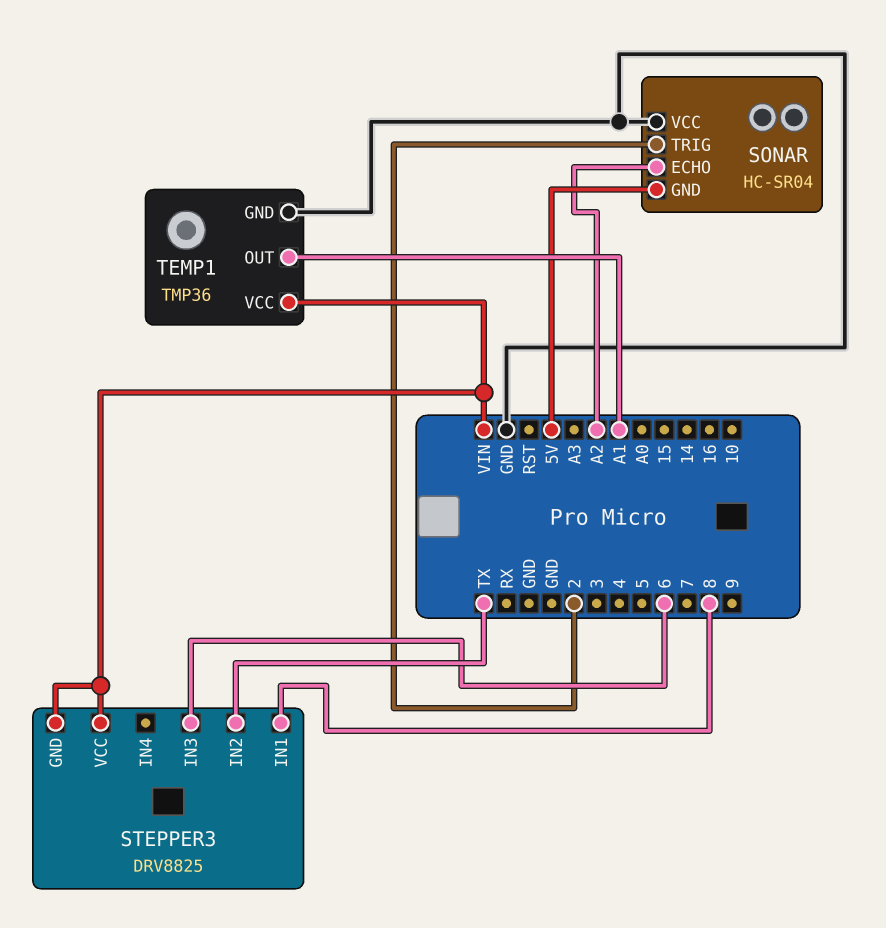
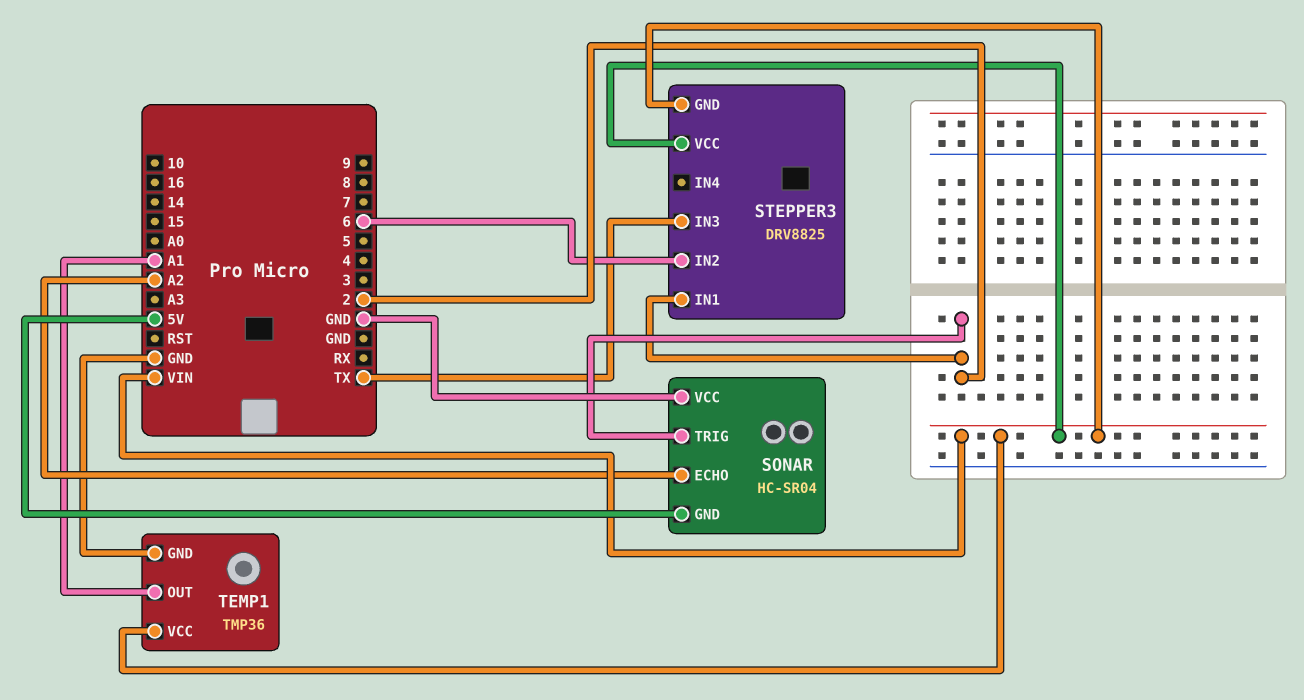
STEPPER3 pin IN1: 8 -> 2
STEPPER3 pin IN2: TX -> 6
STEPPER3 pin IN3: 6 -> TX

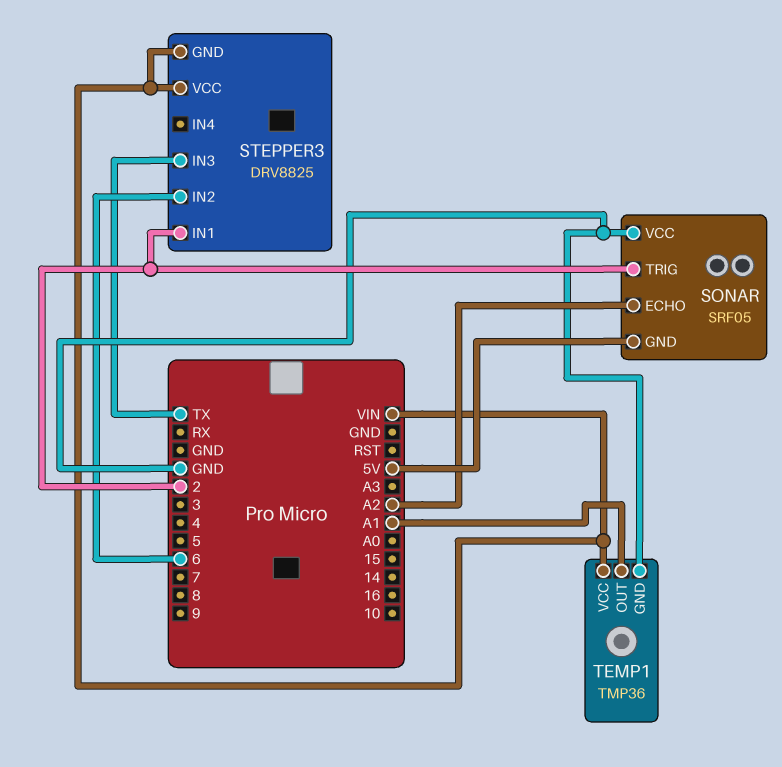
SONAR: HC-SR04 -> SRF05

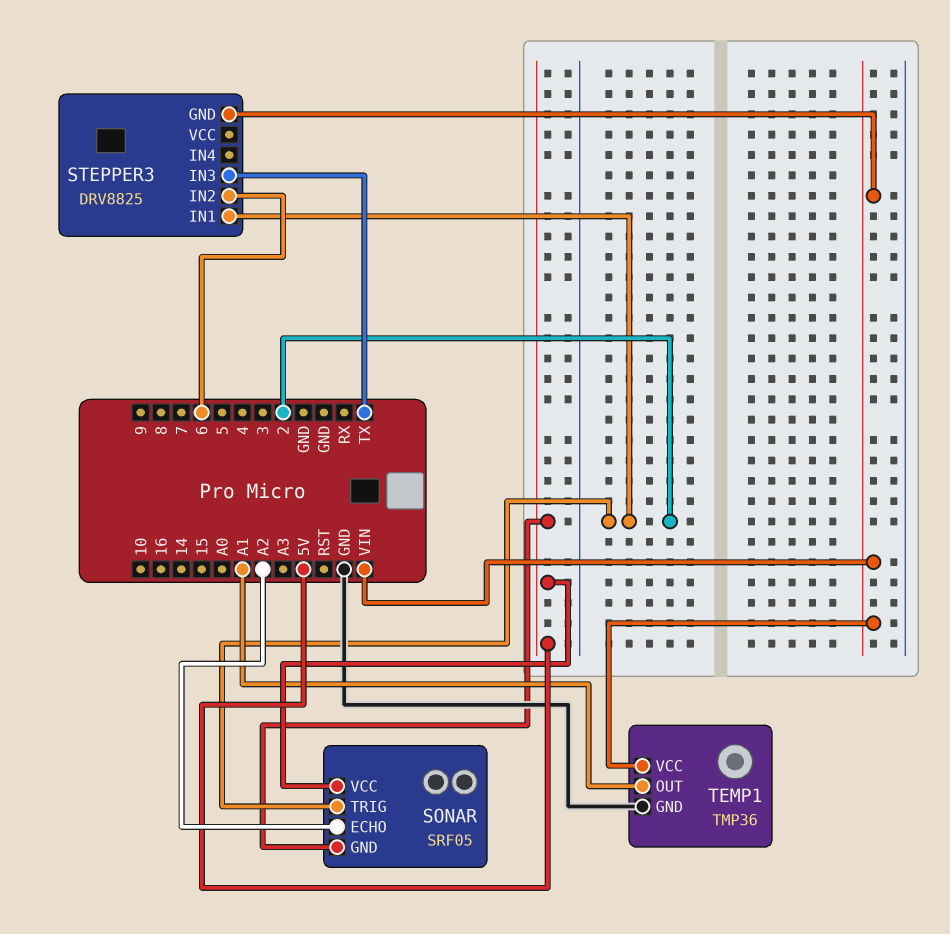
SONAR pin VCC: GND -> 5V
STEPPER3 pin VCC: VIN -> none

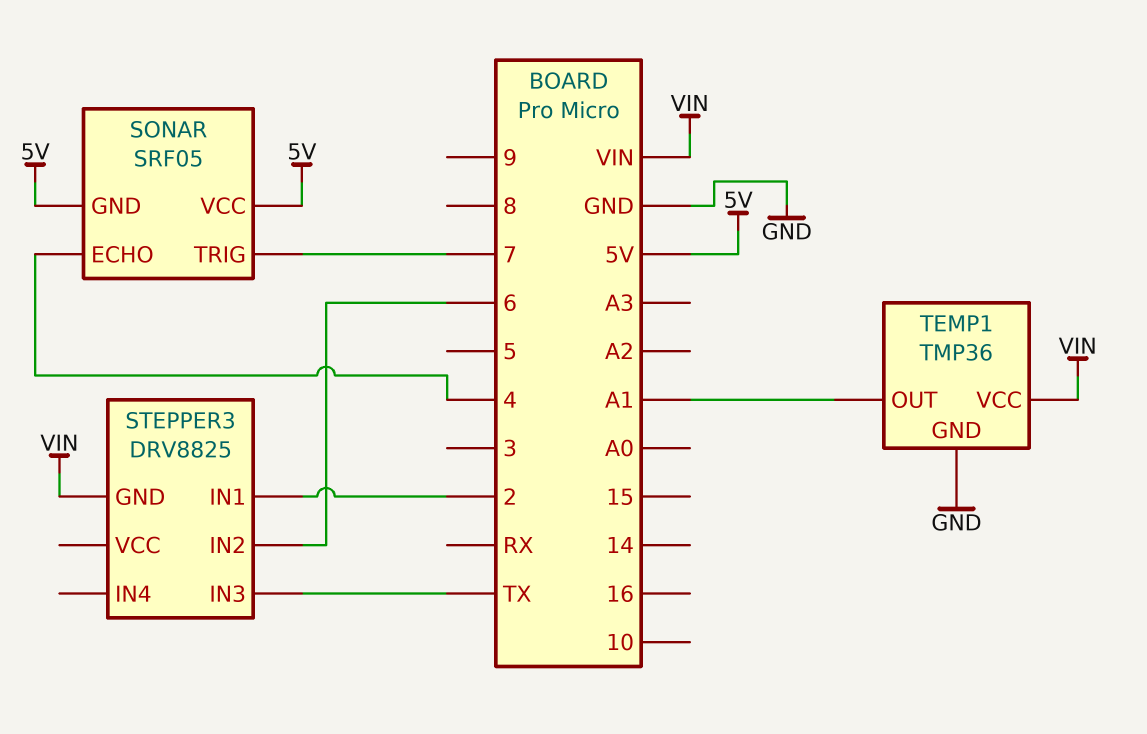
SONAR pin ECHO: A2 -> 4
SONAR pin TRIG: 2 -> 7

